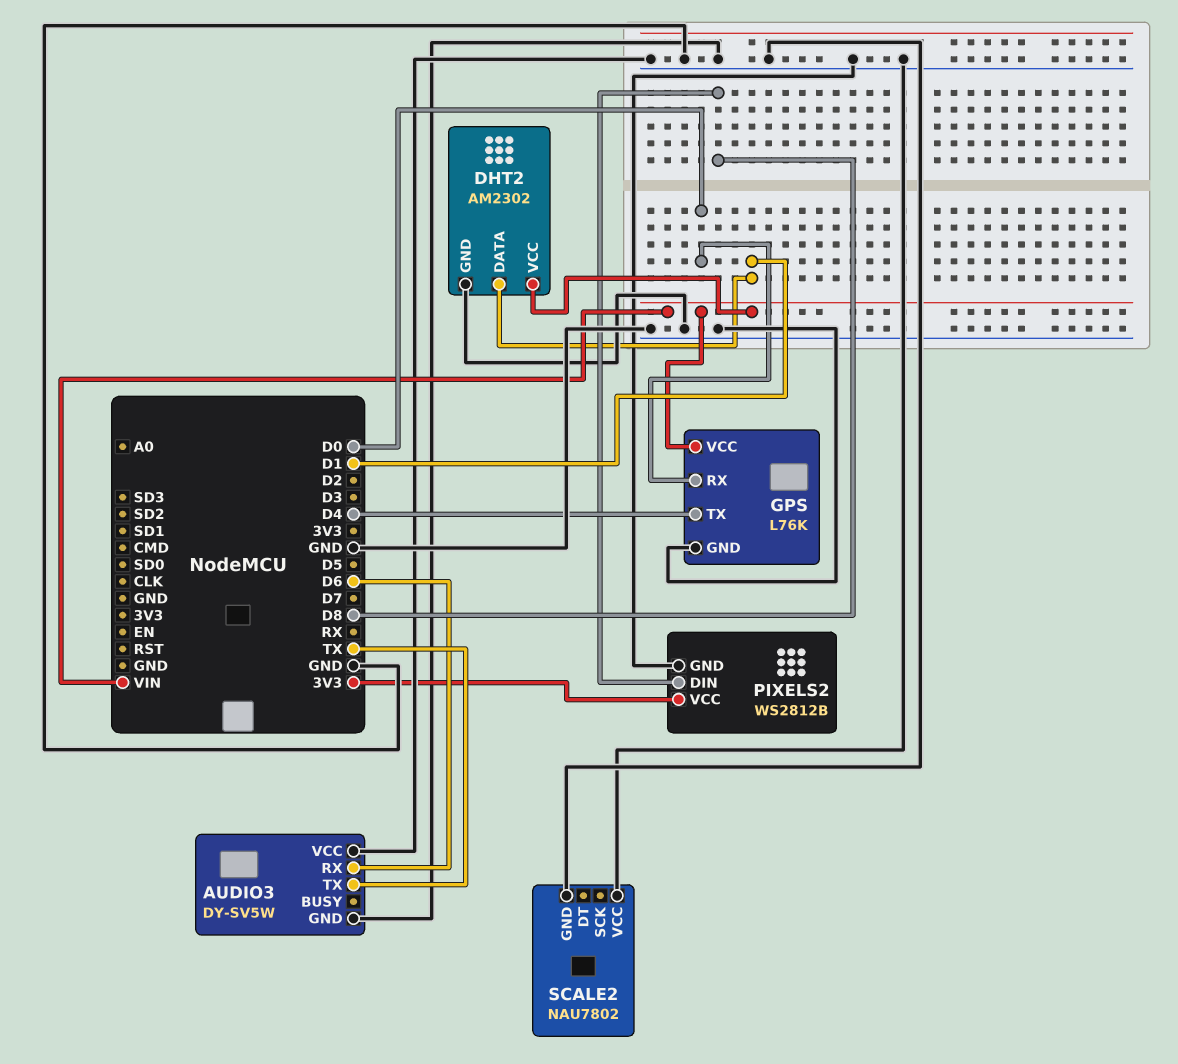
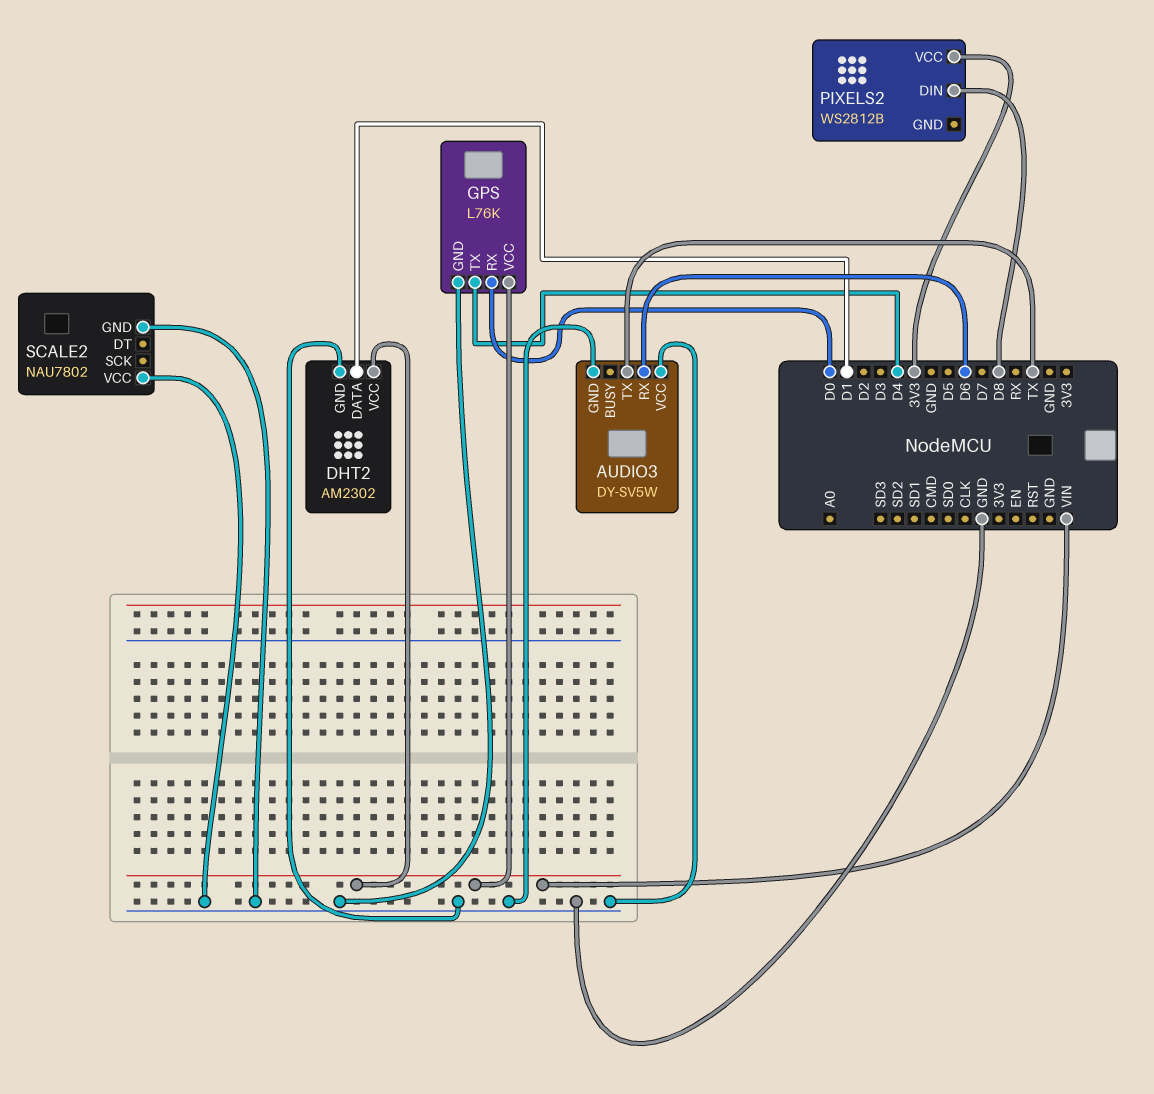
PIXELS2 pin GND: GND -> none

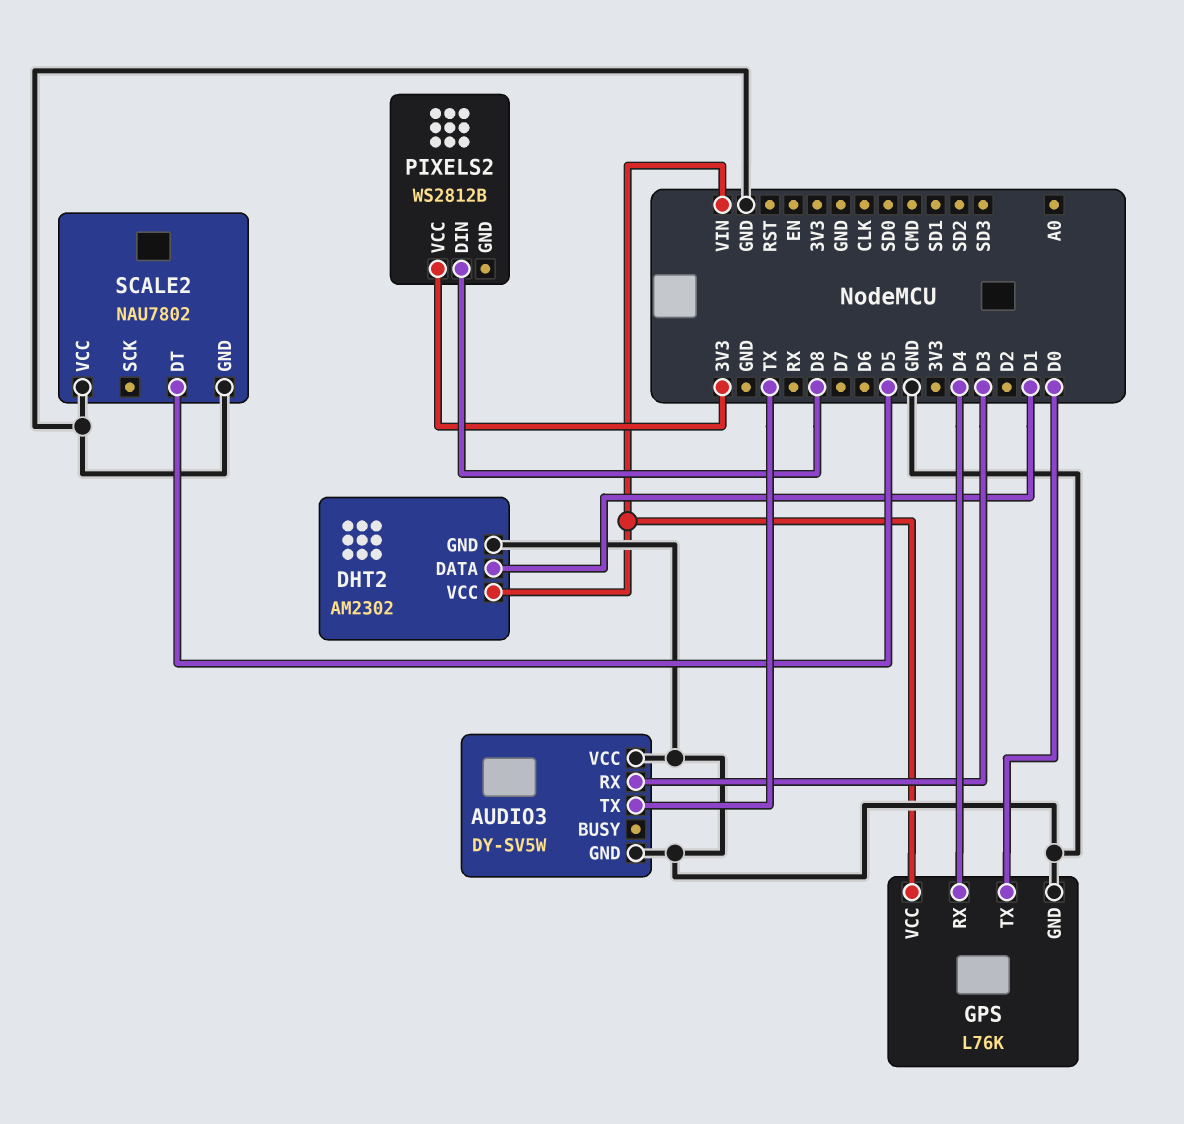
AUDIO3 pin RX: D6 -> D3
GPS pin RX: D0 -> D4
GPS pin TX: D4 -> D0
SCALE2 pin DT: none -> D5

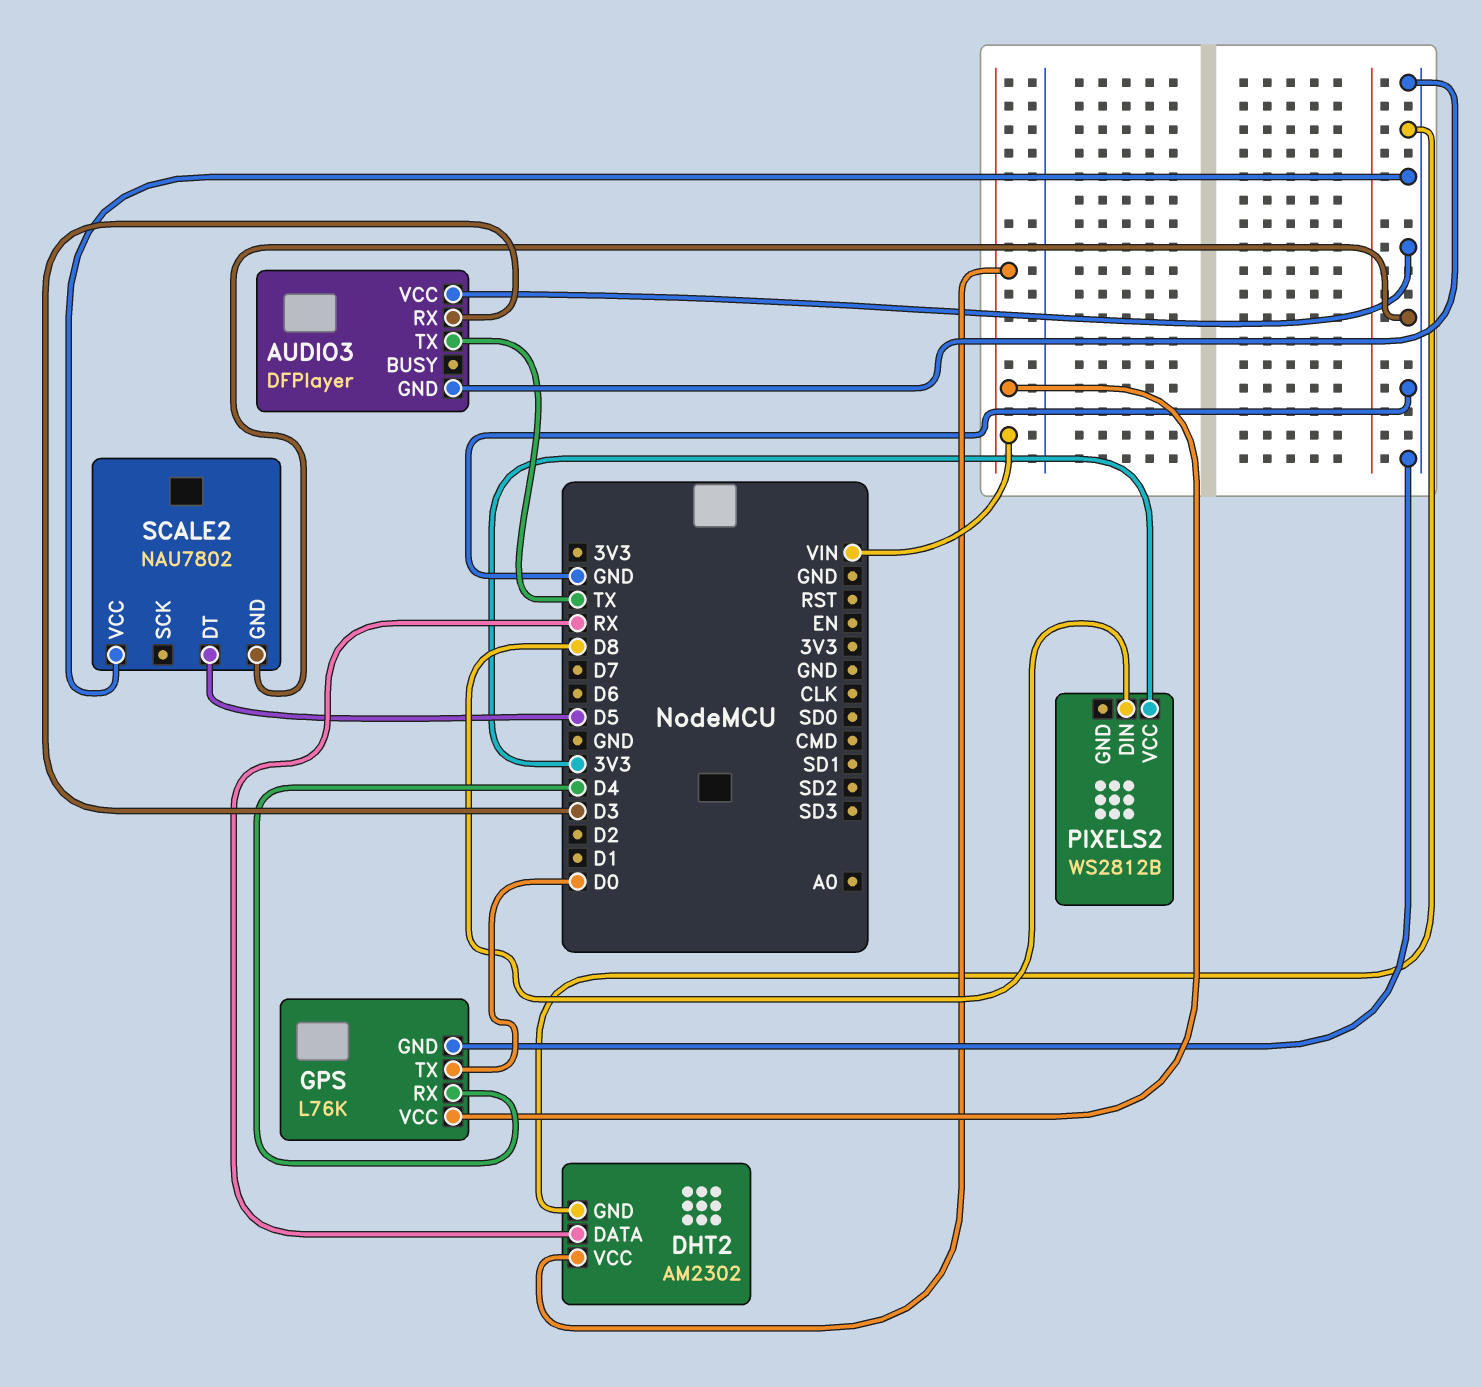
AUDIO3: DY-SV5W -> DFPlayer
DHT2 pin DATA: D1 -> RX

